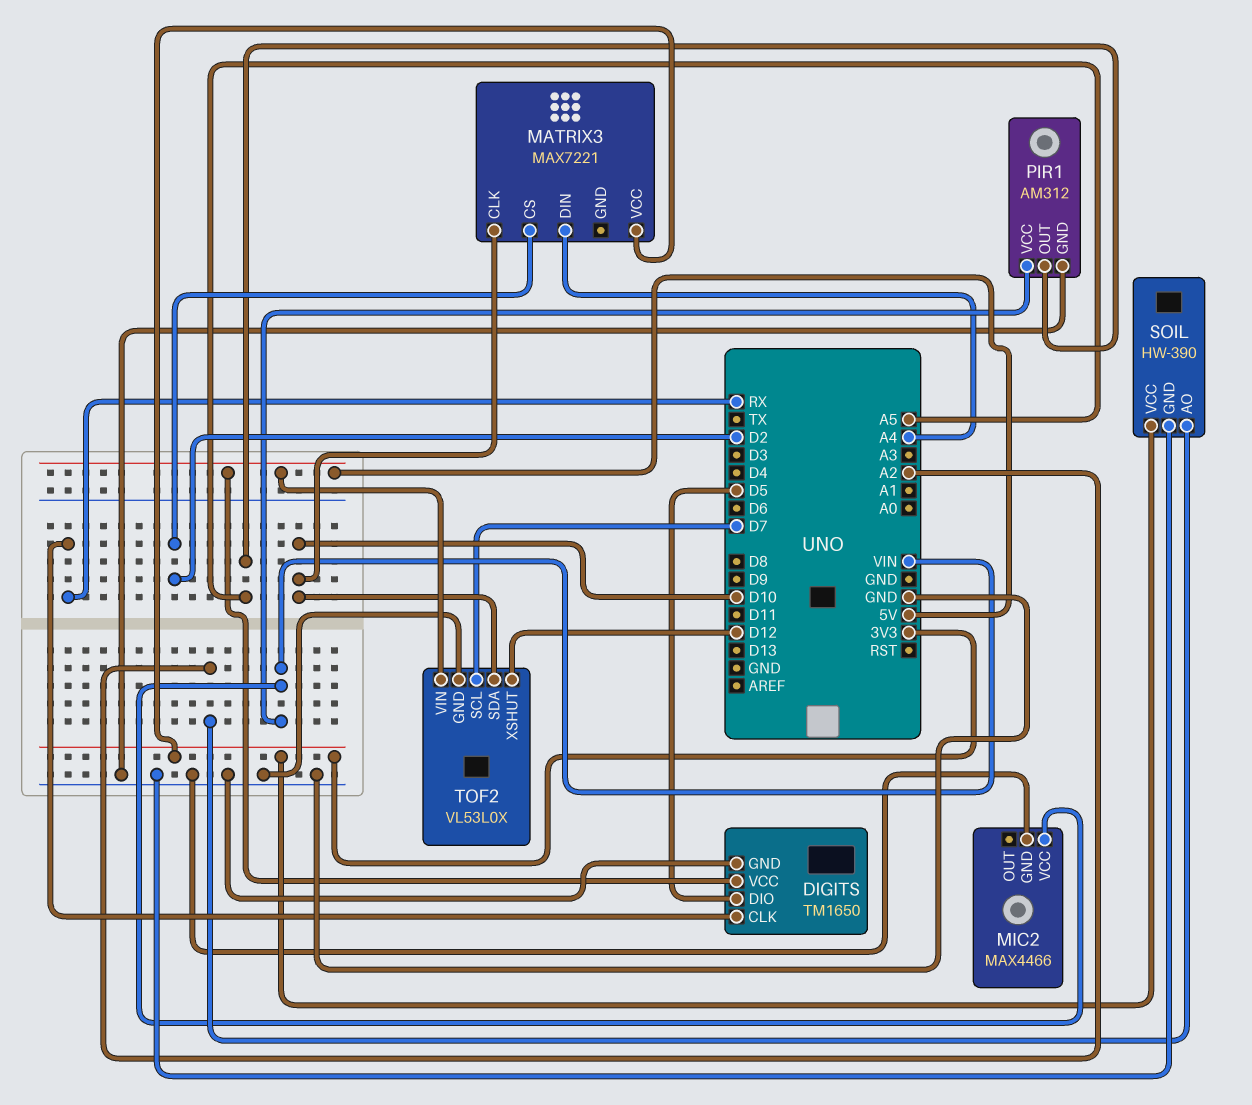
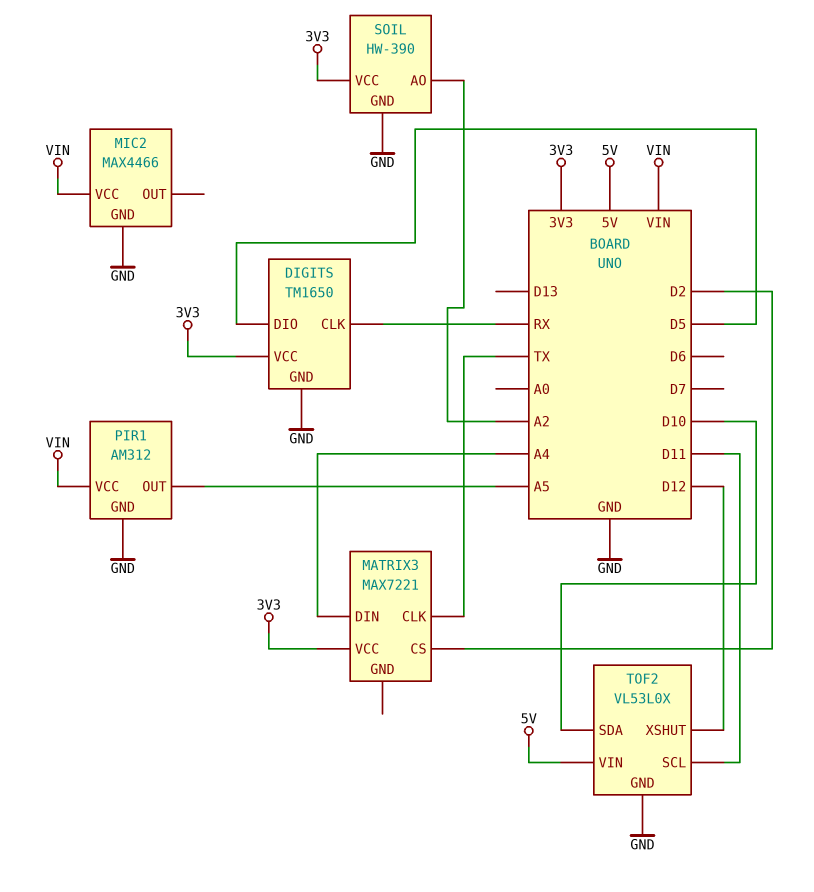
DIGITS pin VCC: 5V -> 3V3
MATRIX3 pin CLK: D10 -> TX
TOF2 pin SCL: D7 -> D11

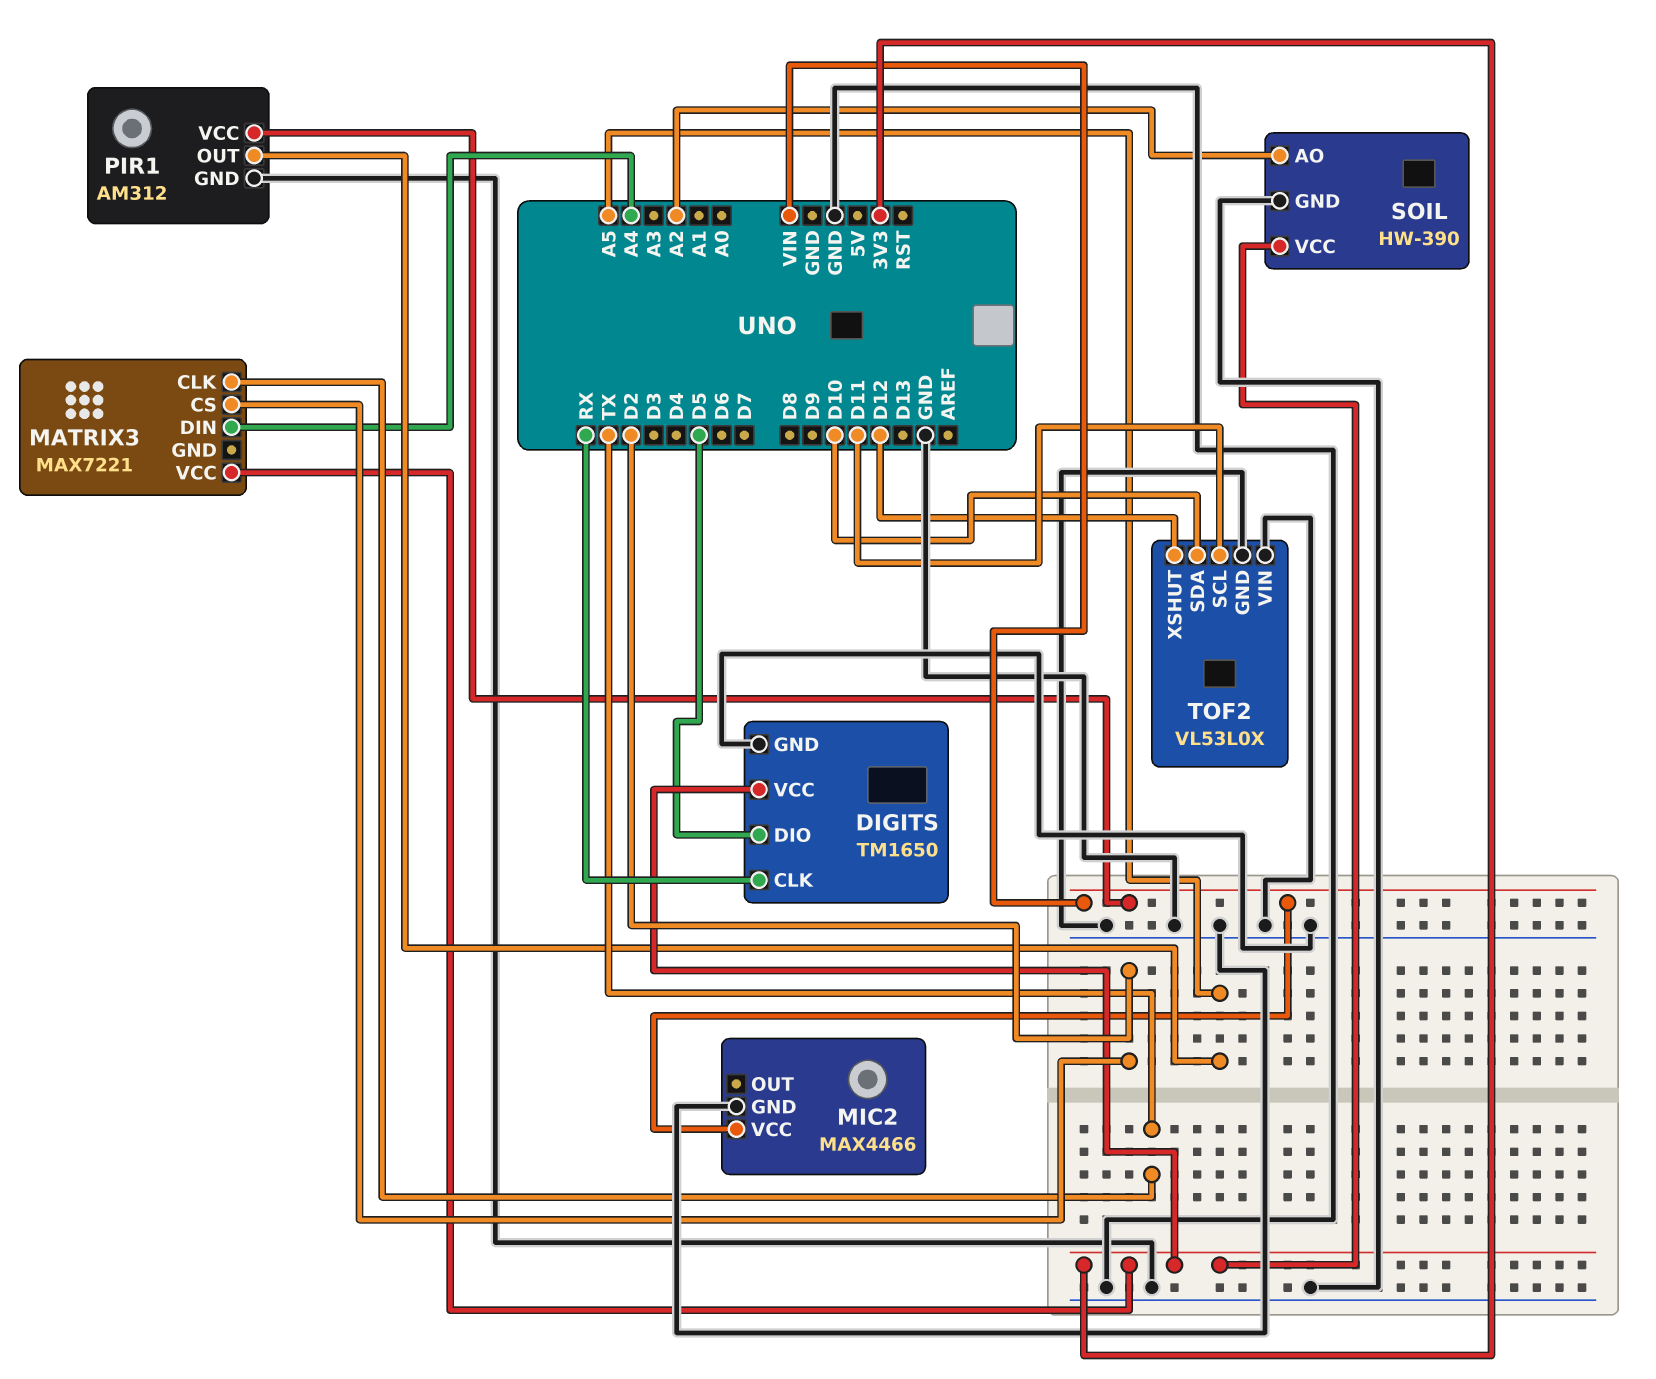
TOF2 pin VIN: 5V -> GND

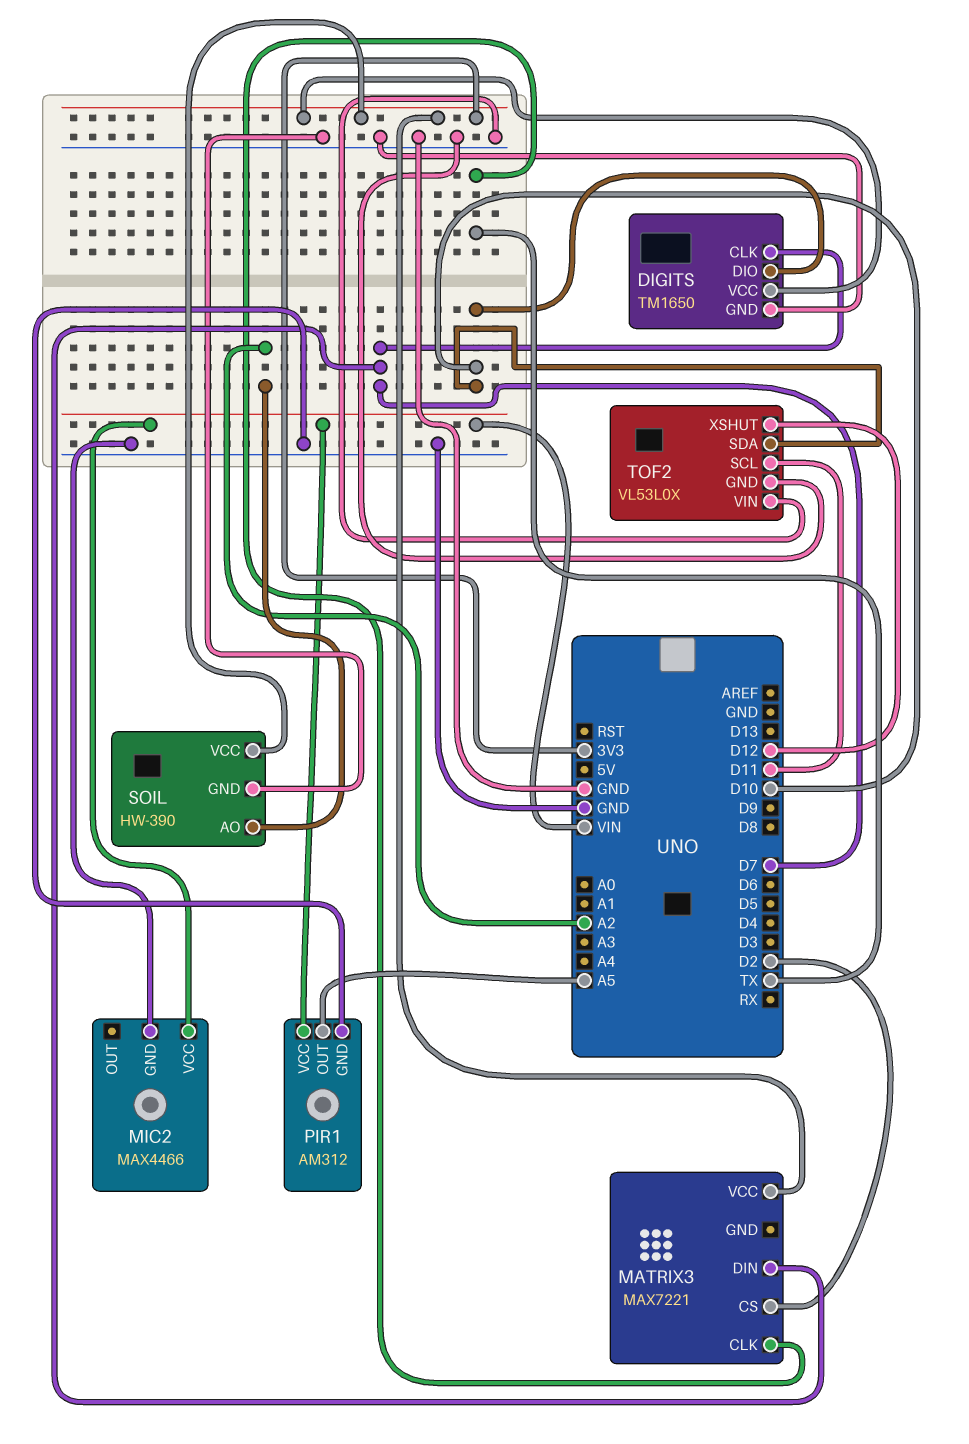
DIGITS pin CLK: RX -> D7
DIGITS pin DIO: D5 -> D10
MATRIX3 pin DIN: A4 -> D7

